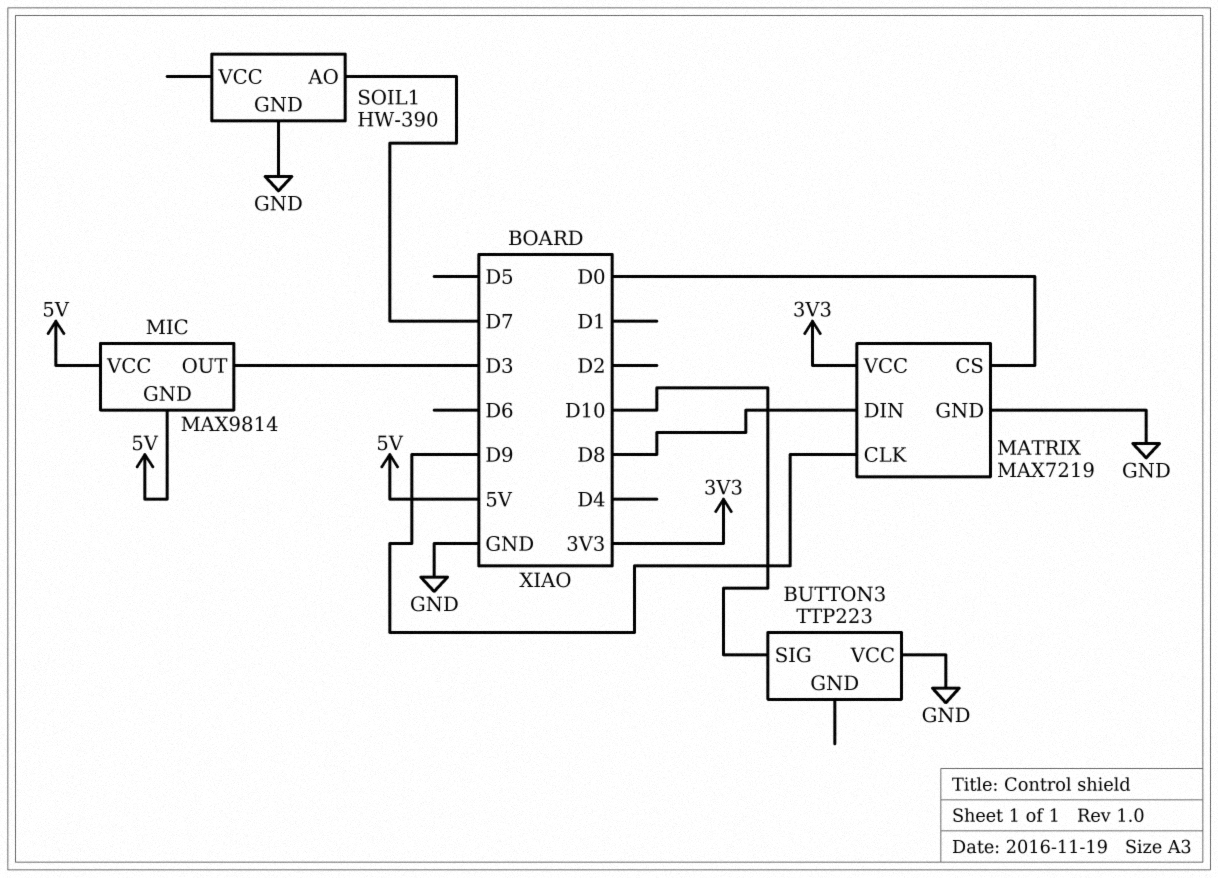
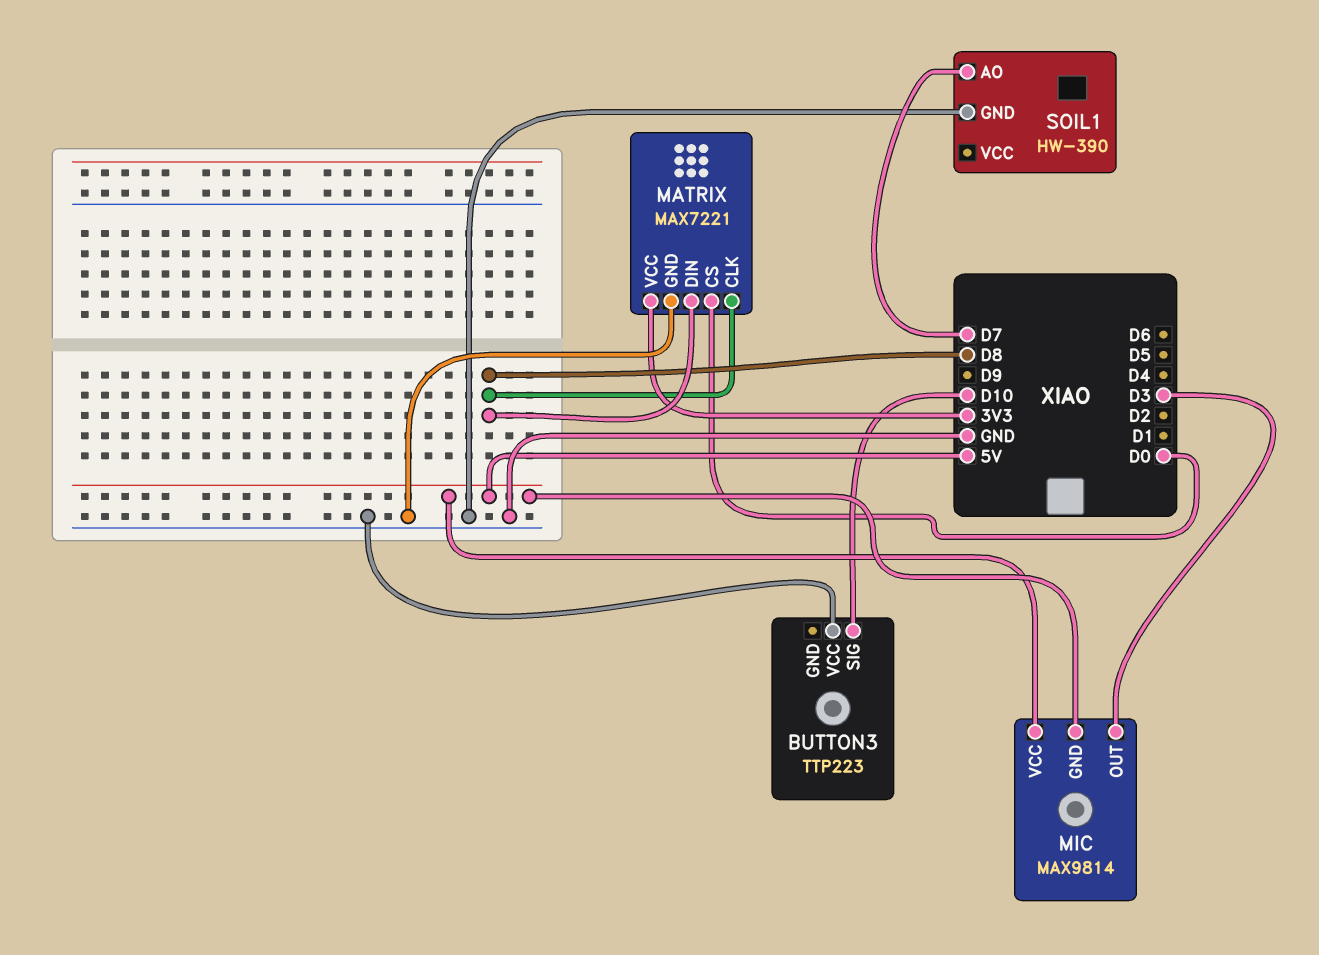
MATRIX: MAX7219 -> MAX7221
MATRIX pin CLK: D9 -> D8

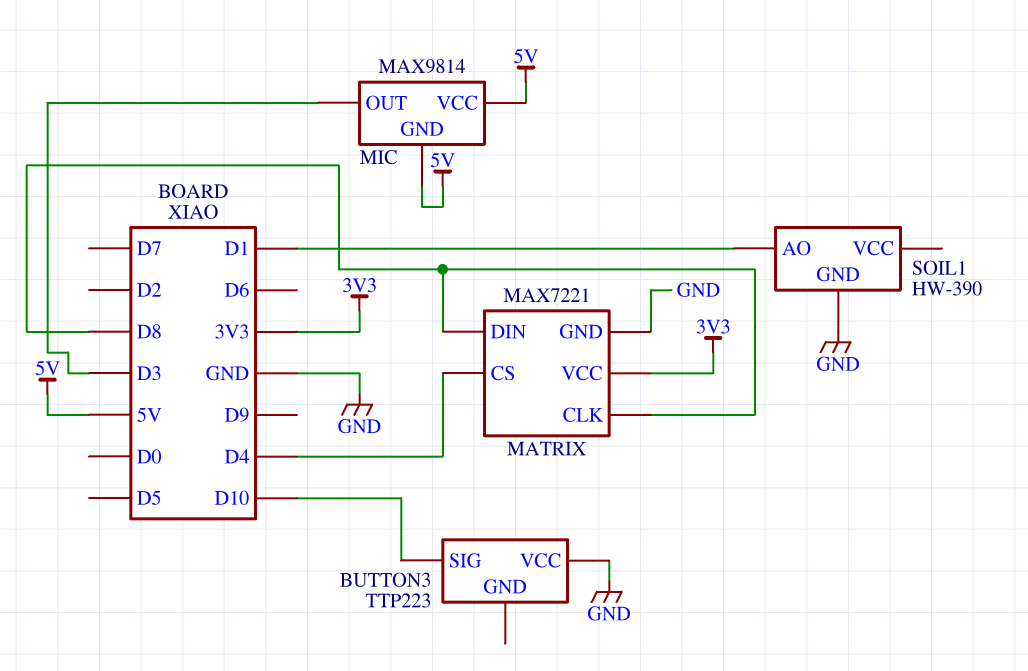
MATRIX pin CS: D0 -> D4
SOIL1 pin AO: D7 -> D1

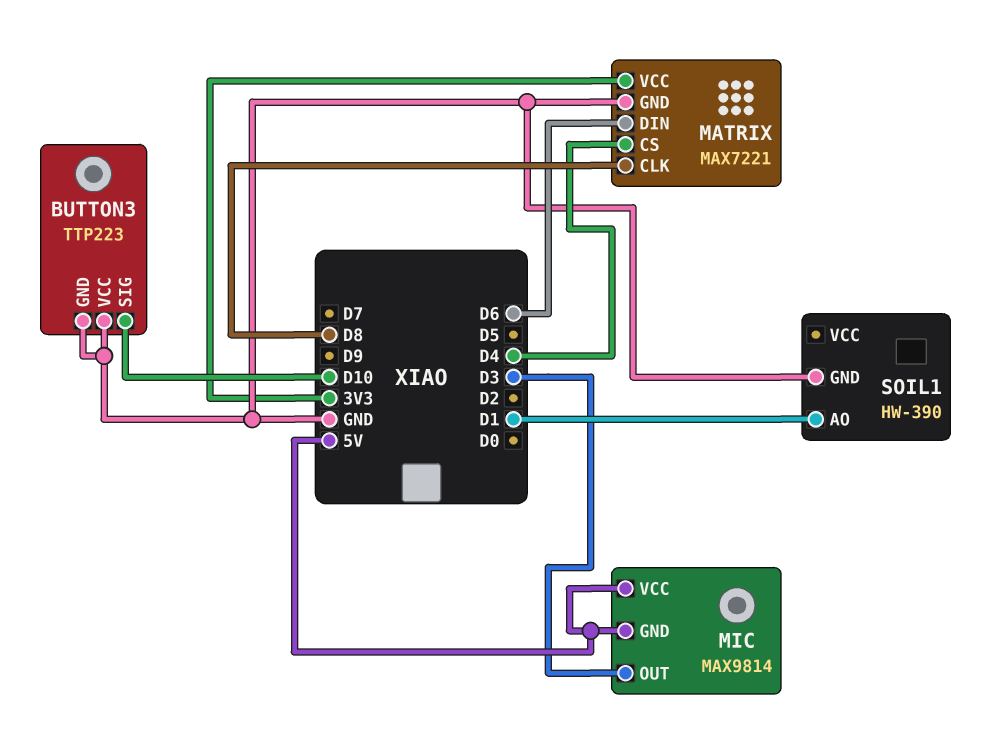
BUTTON3 pin GND: none -> GND
MATRIX pin DIN: D8 -> D6

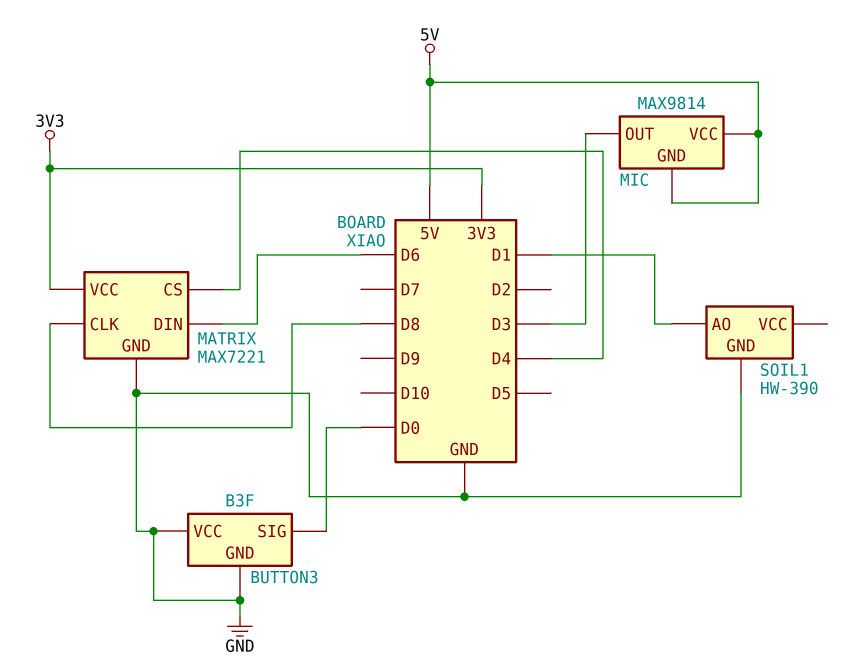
BUTTON3: TTP223 -> B3F
BUTTON3 pin SIG: D10 -> D0

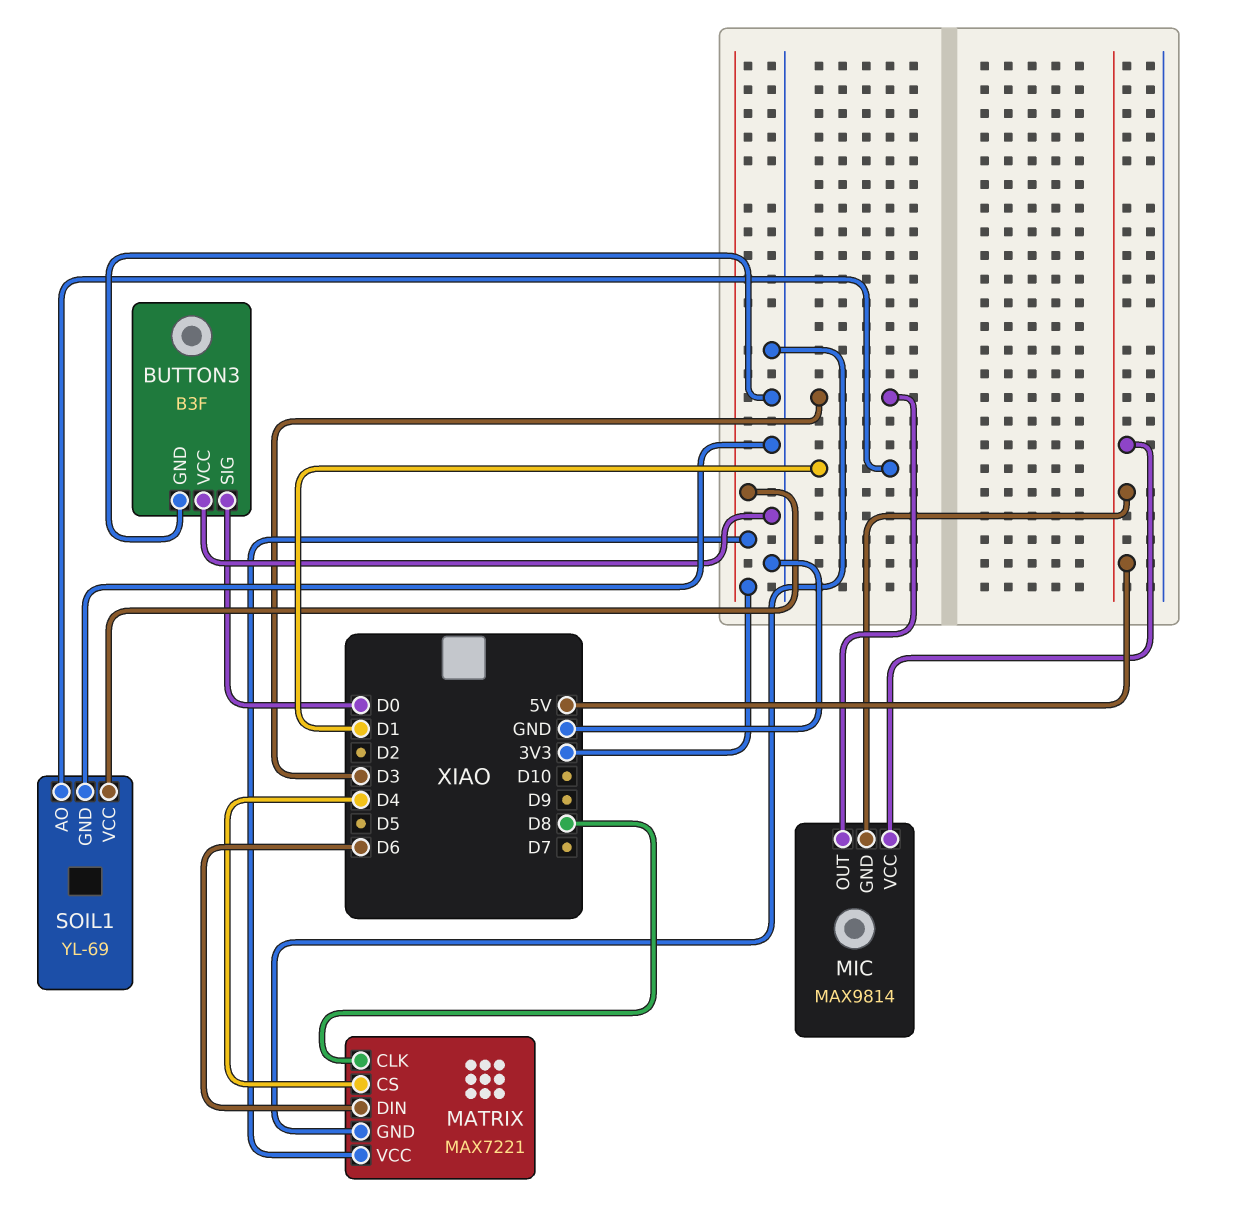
SOIL1: HW-390 -> YL-69
SOIL1 pin VCC: none -> 3V3

